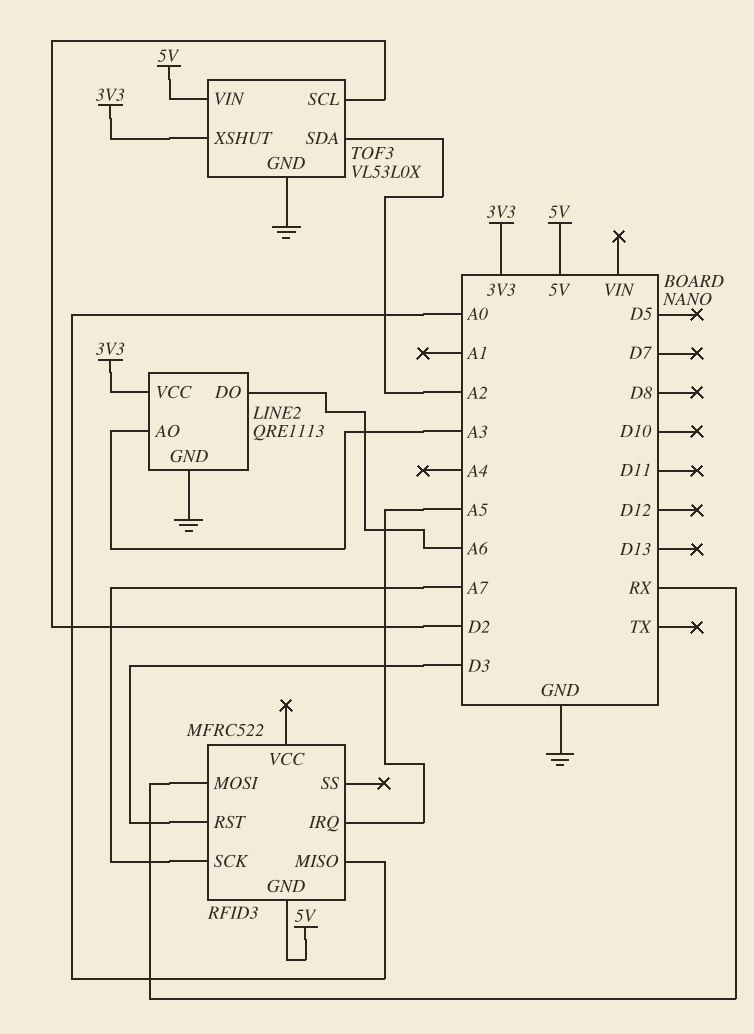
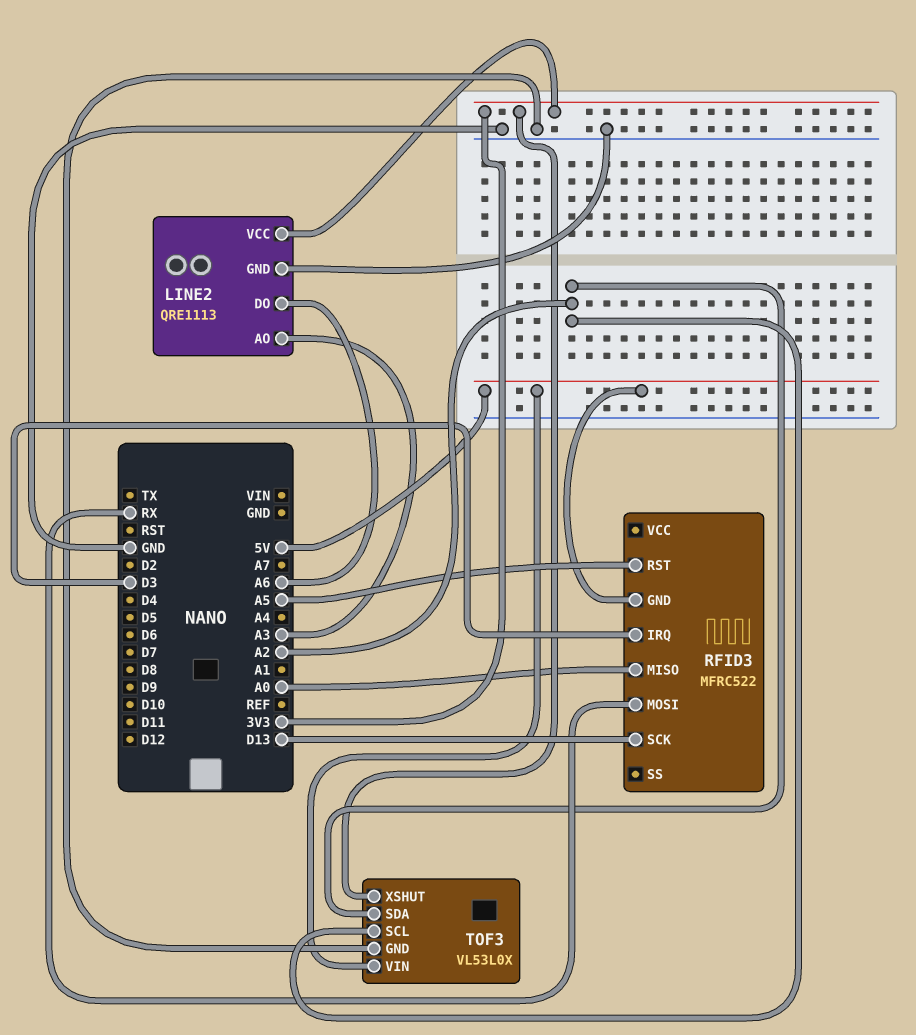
RFID3 pin IRQ: A5 -> D3
RFID3 pin RST: D3 -> A5
RFID3 pin SCK: A7 -> D13
TOF3 pin SCL: D2 -> A2

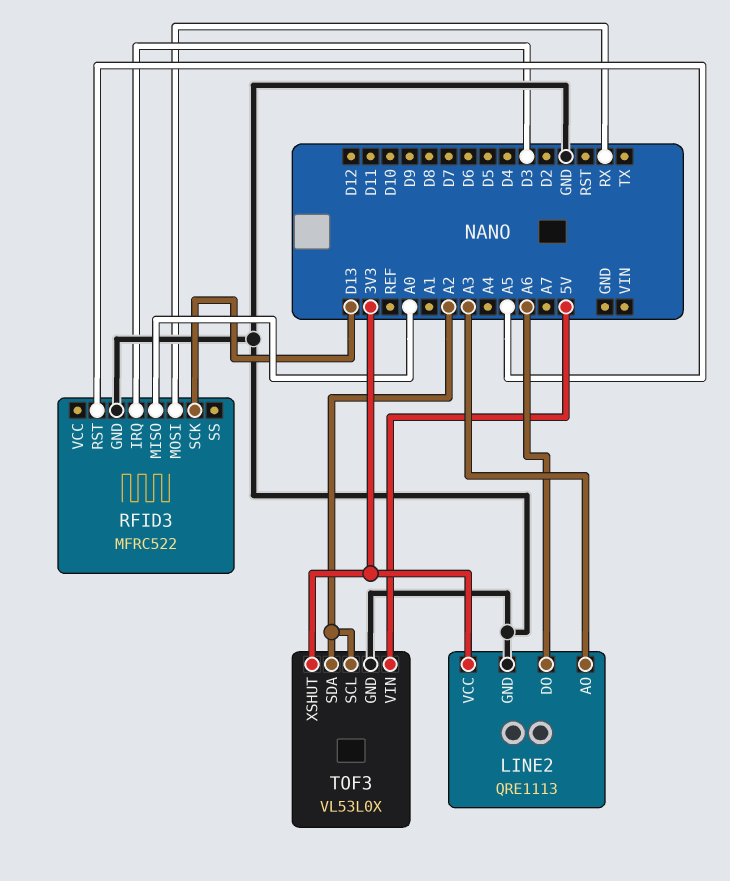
RFID3 pin GND: 5V -> GND

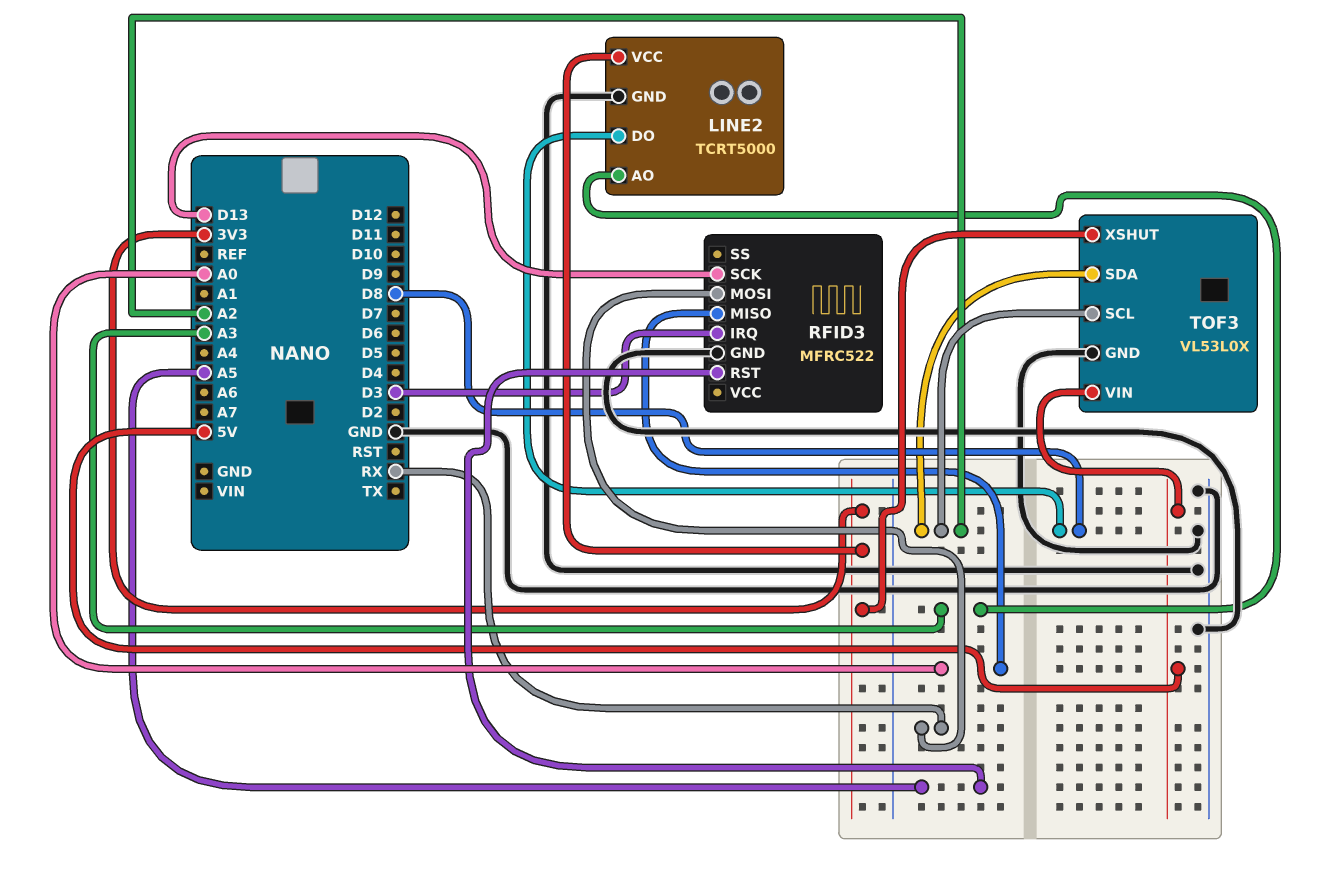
LINE2: QRE1113 -> TCRT5000
LINE2 pin DO: A6 -> D8

